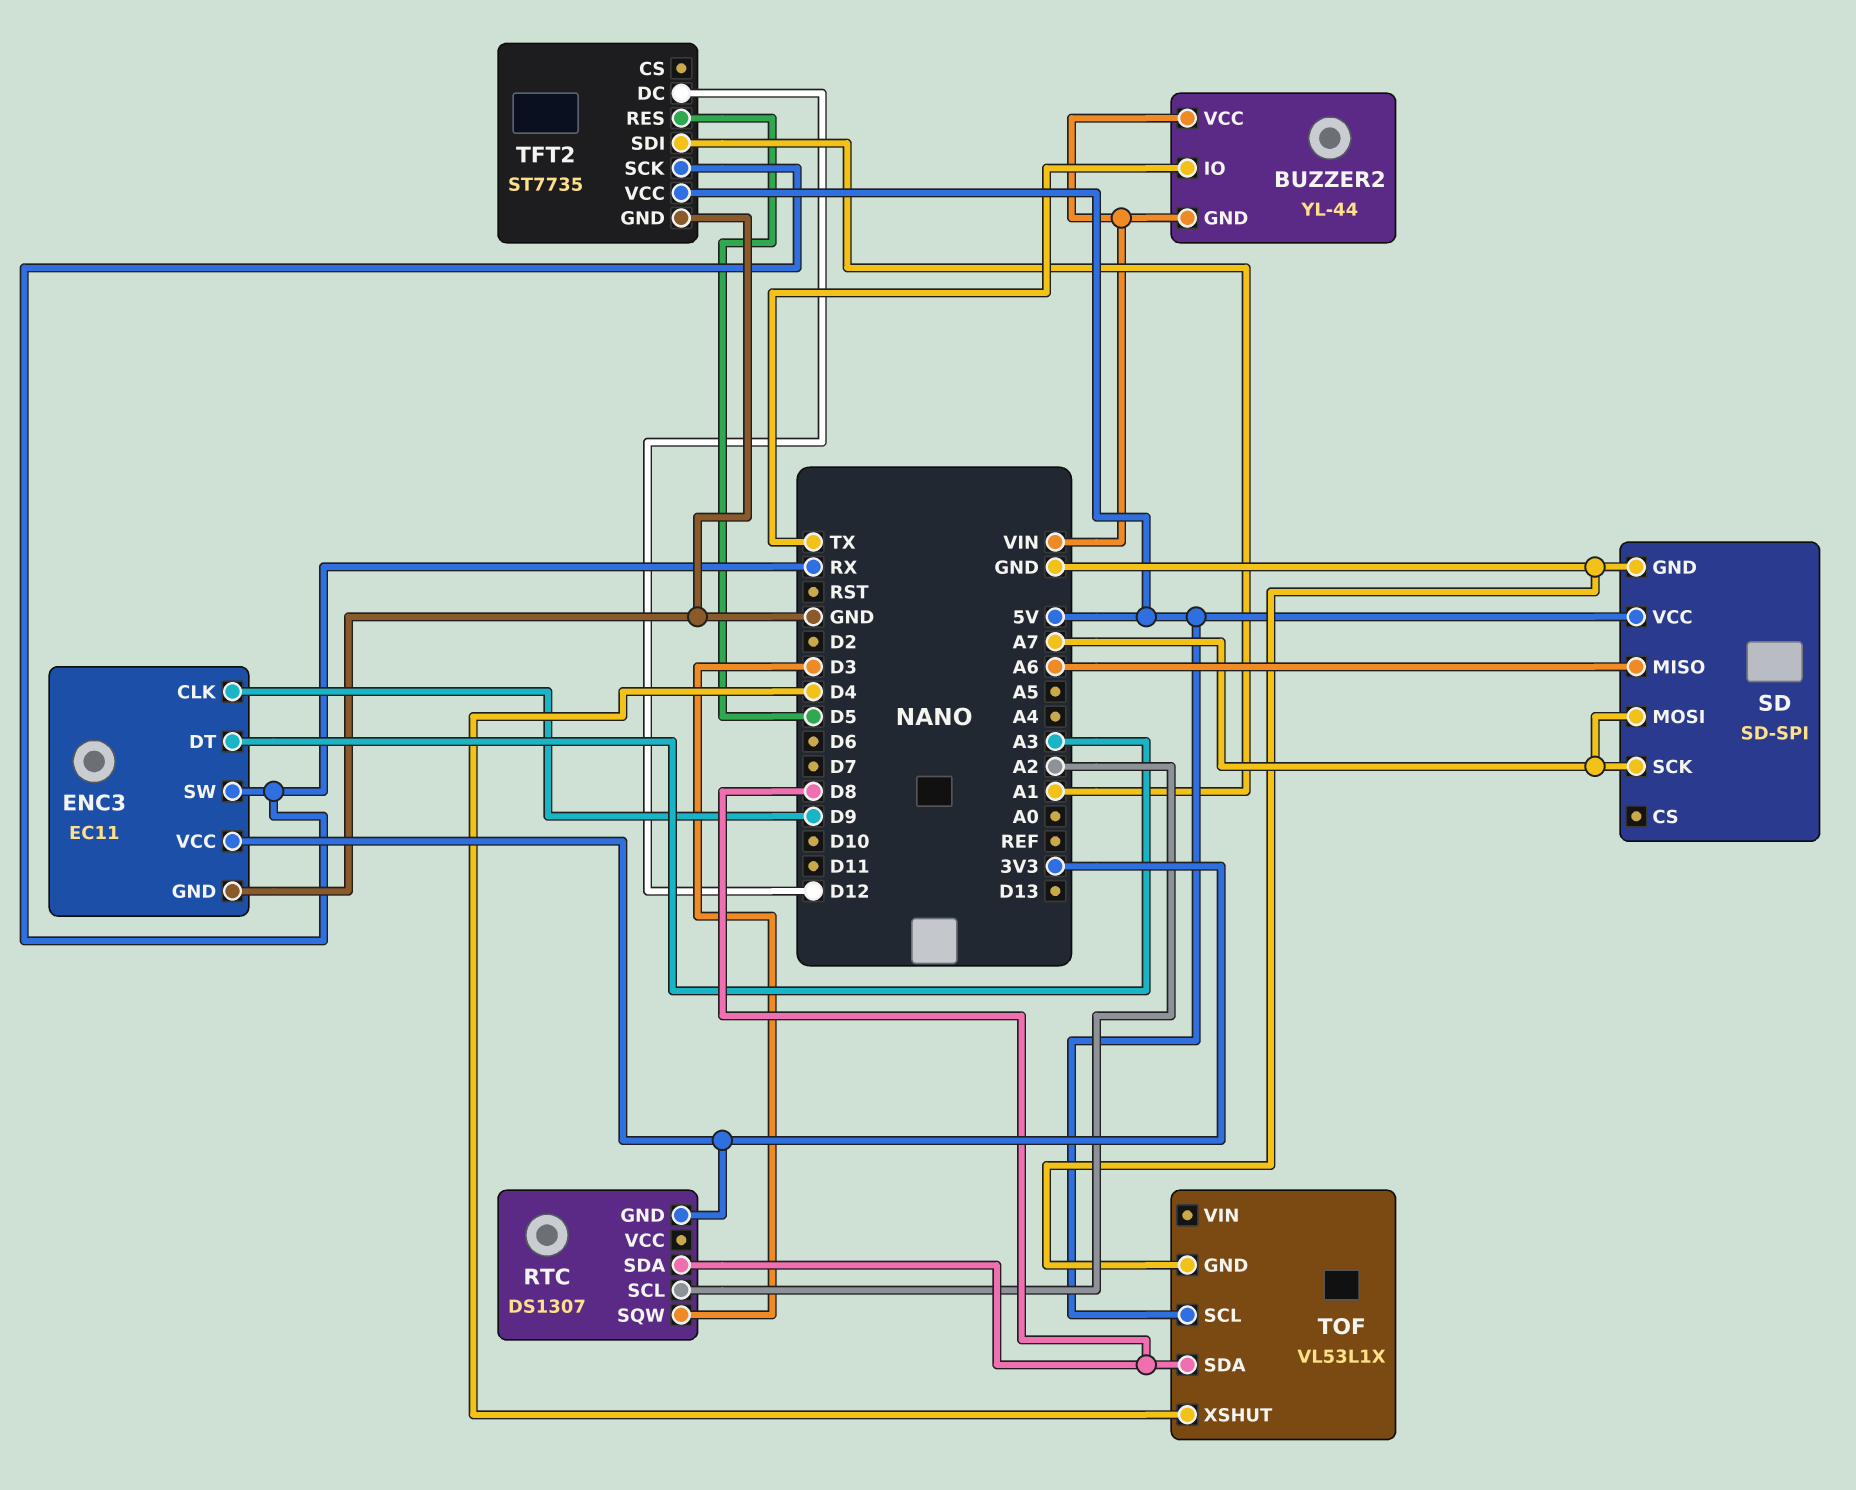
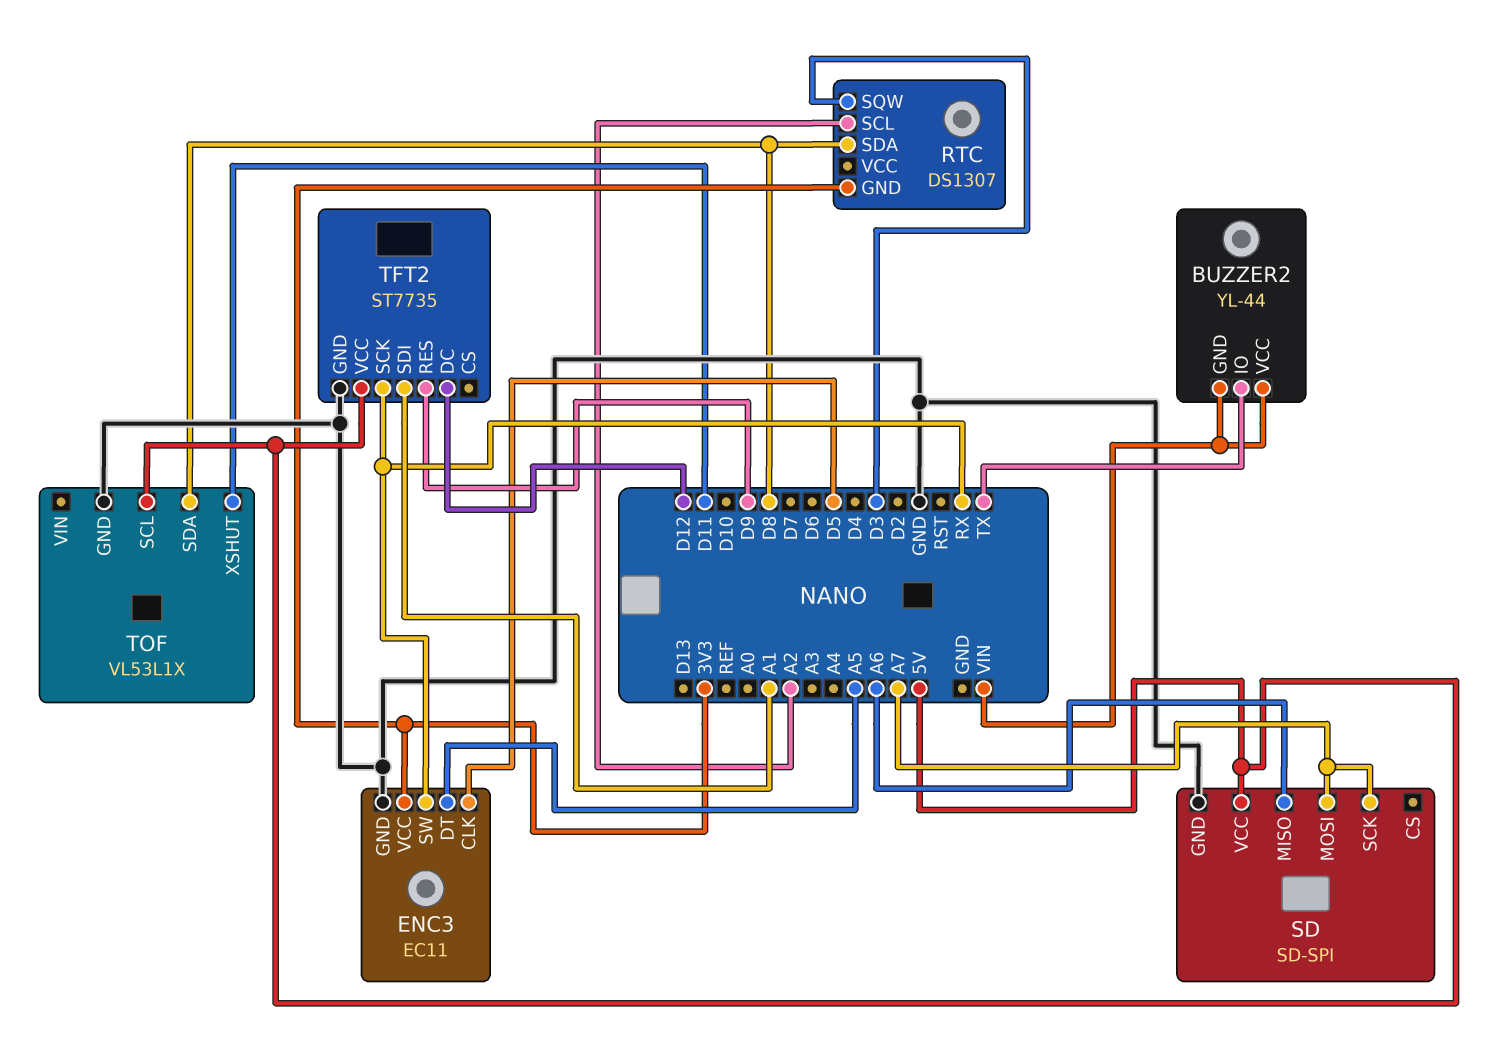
ENC3 pin CLK: D9 -> D5
ENC3 pin DT: A3 -> A5
TFT2 pin RES: D5 -> D9
TOF pin XSHUT: D4 -> D11

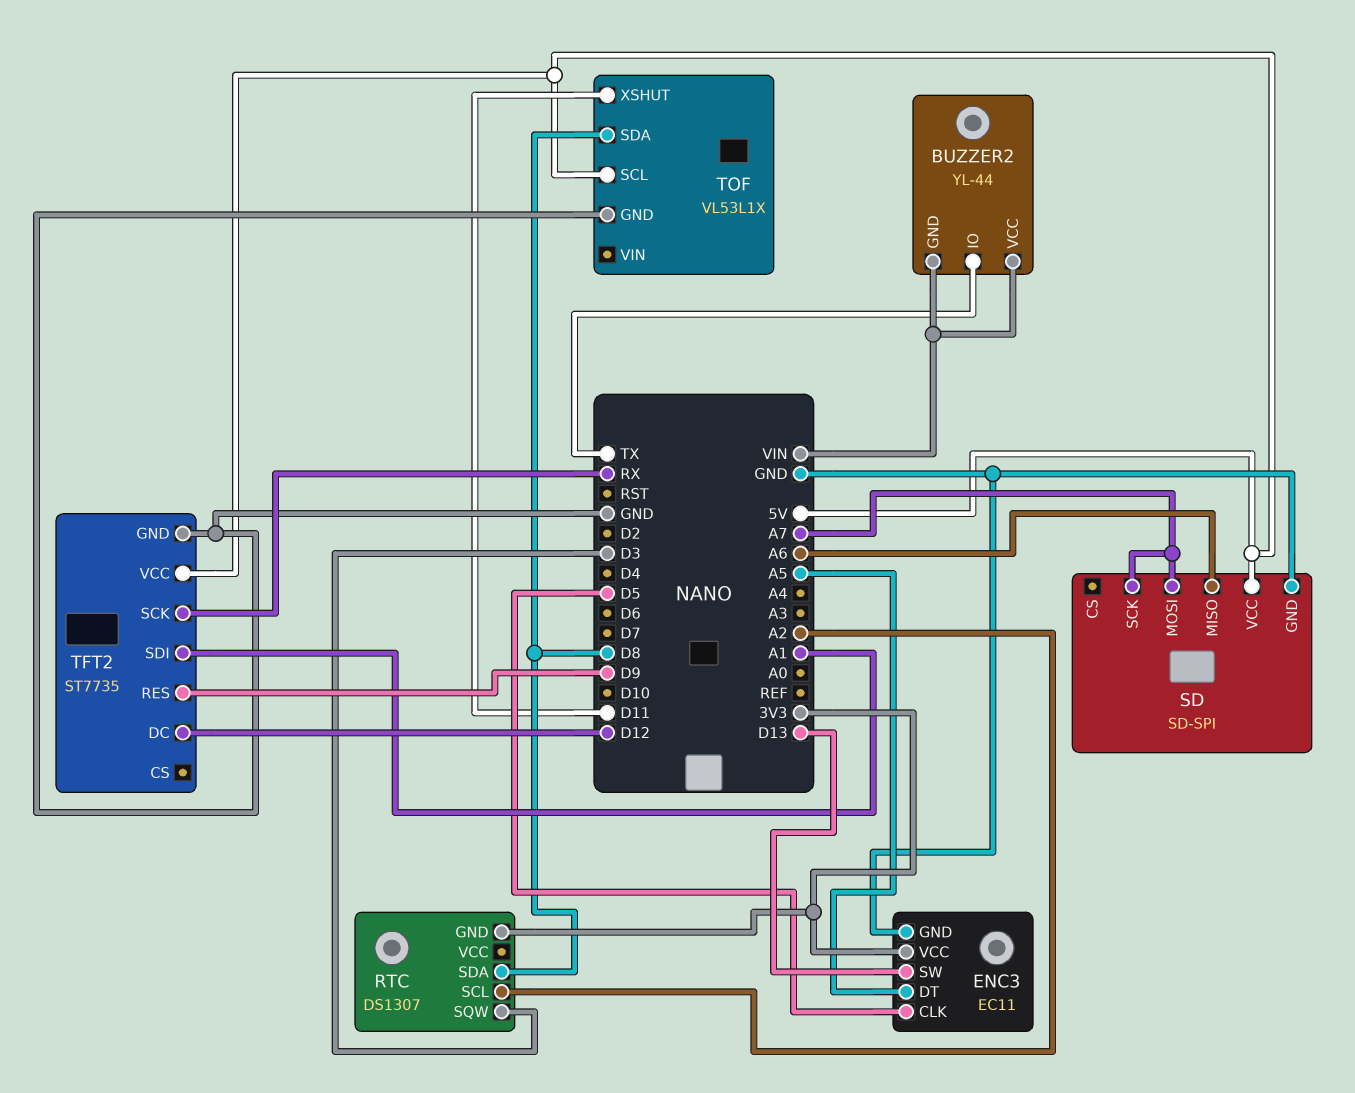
ENC3 pin SW: RX -> D13

